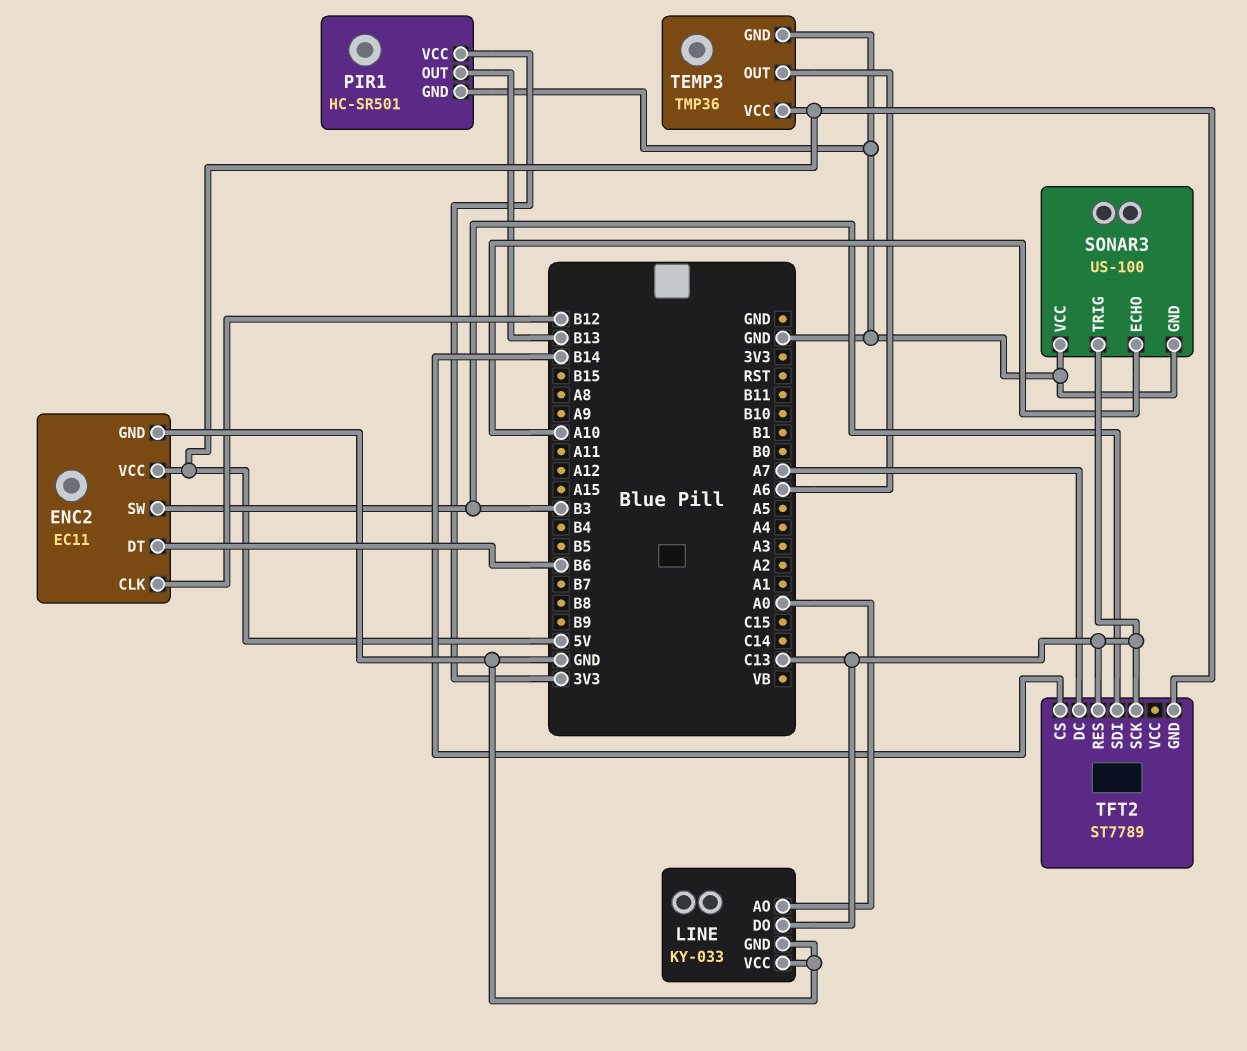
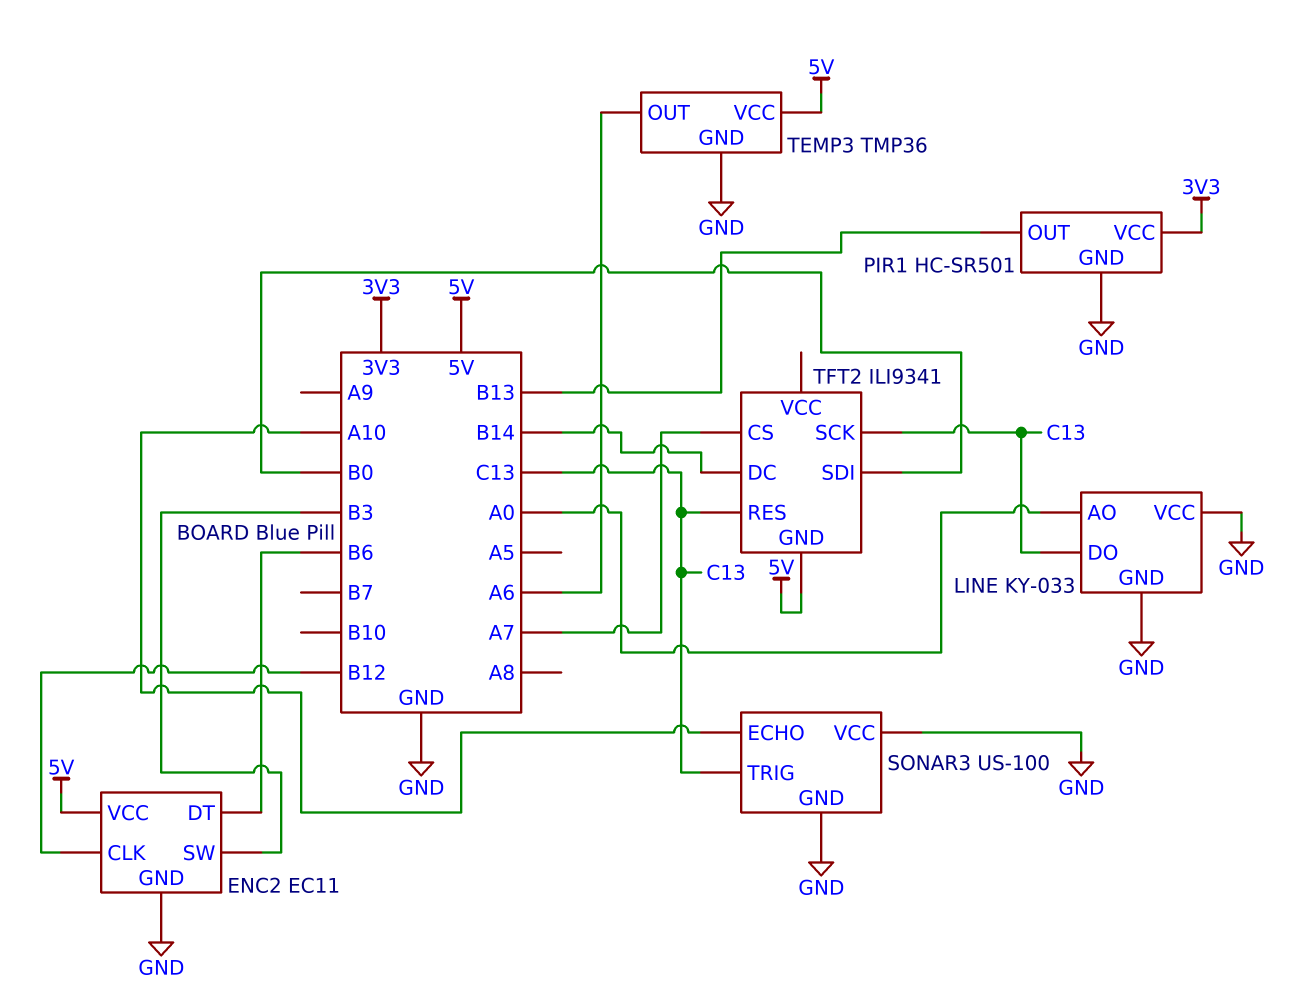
TFT2: ST7789 -> ILI9341
TFT2 pin CS: B14 -> A7
TFT2 pin DC: A7 -> B14
TFT2 pin SDI: B3 -> B0

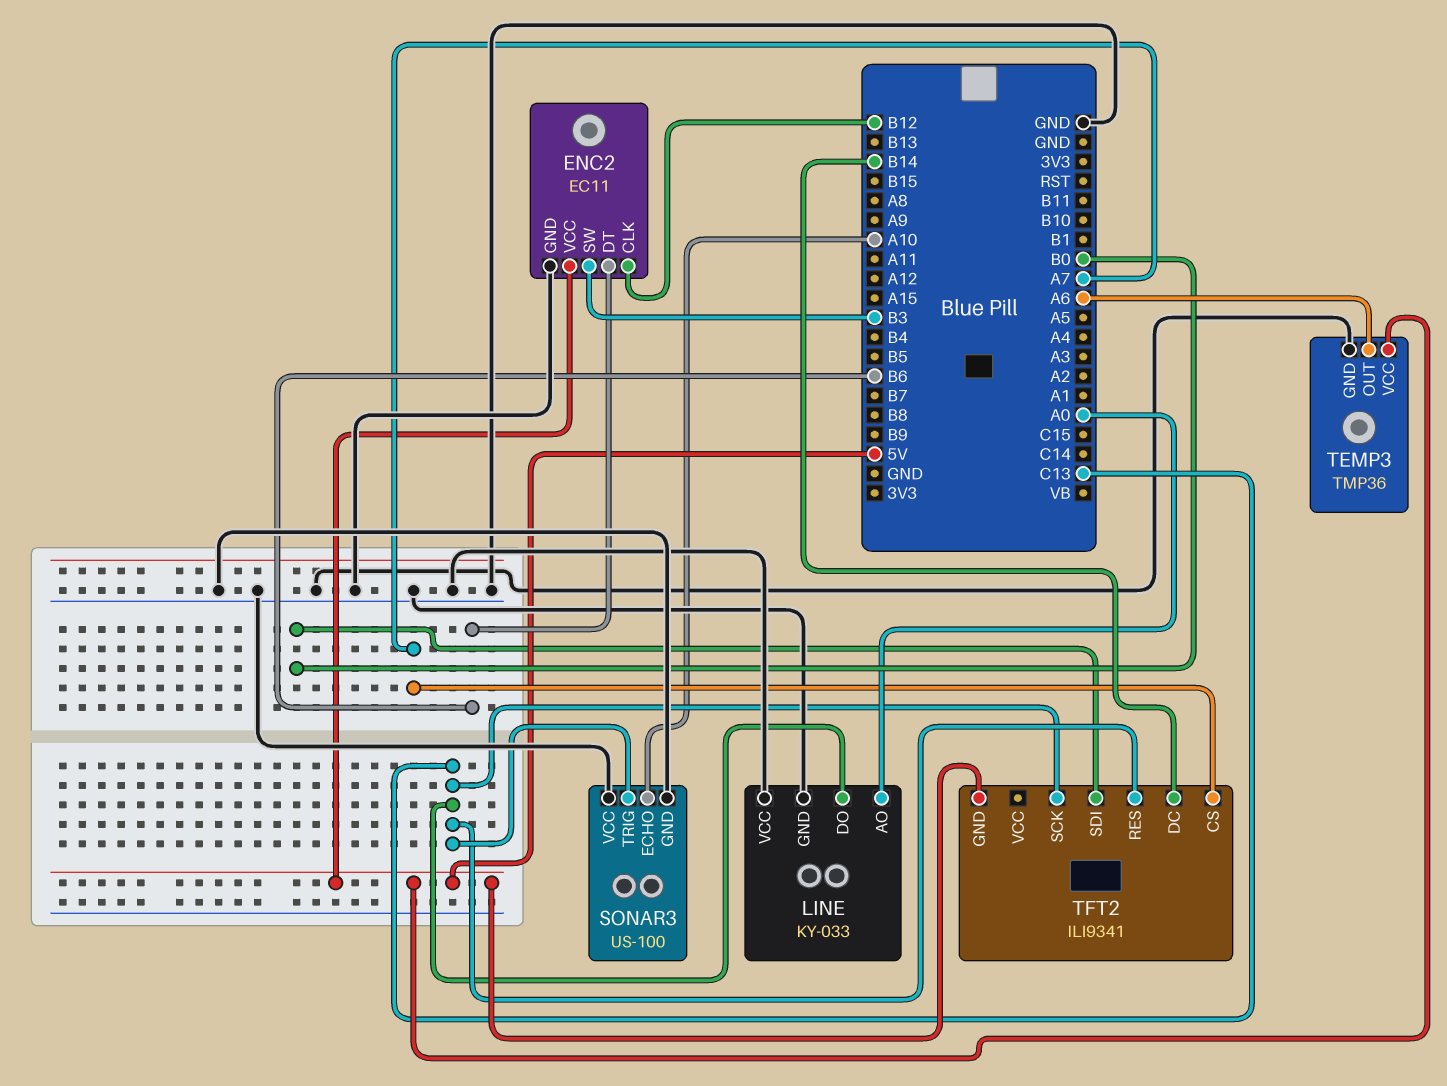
PIR1: HC-SR501 -> none
PIR1 pin GND: GND -> none
PIR1 pin OUT: B13 -> none
PIR1 pin VCC: 3V3 -> none

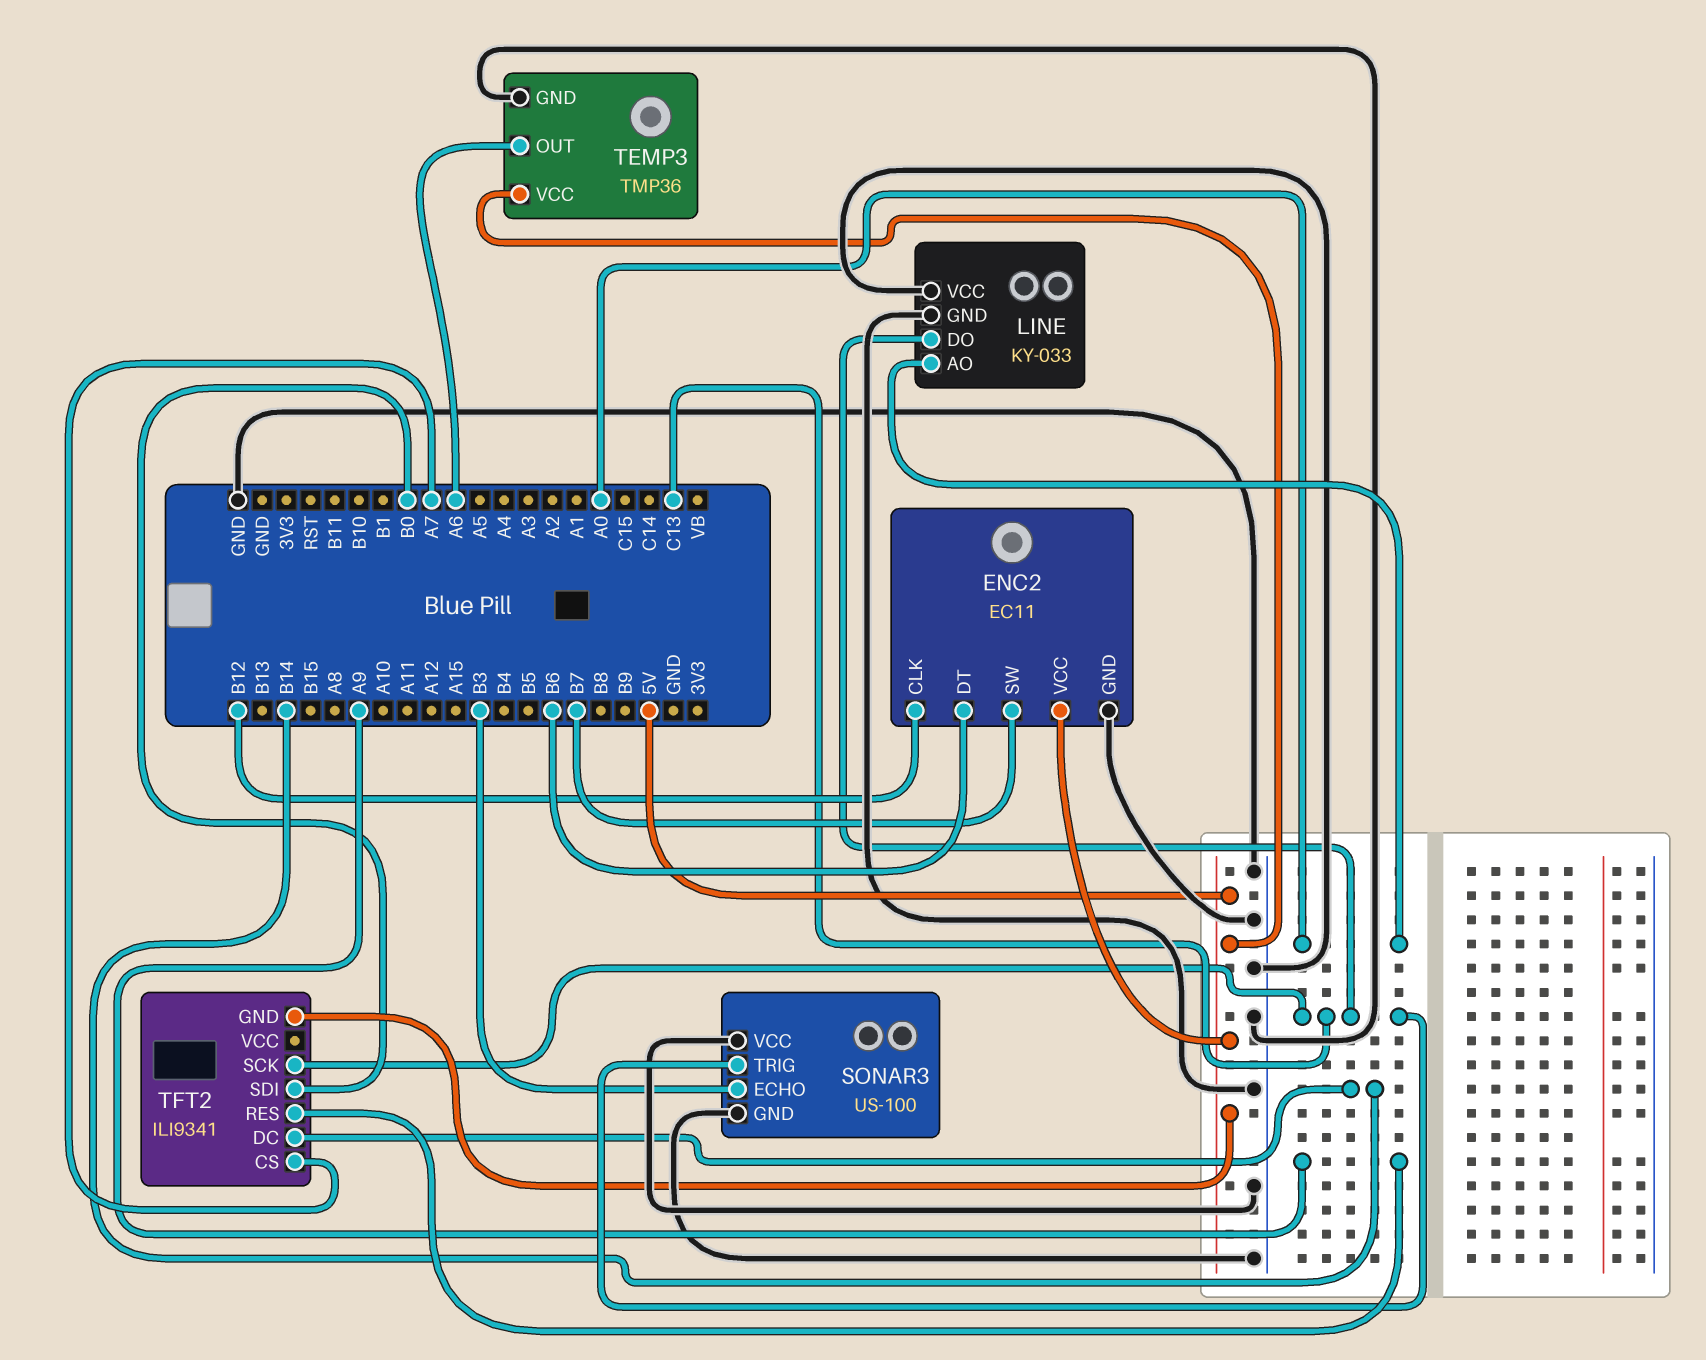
ENC2 pin SW: B3 -> B7
SONAR3 pin ECHO: A10 -> B3
TFT2 pin RES: C13 -> A9

